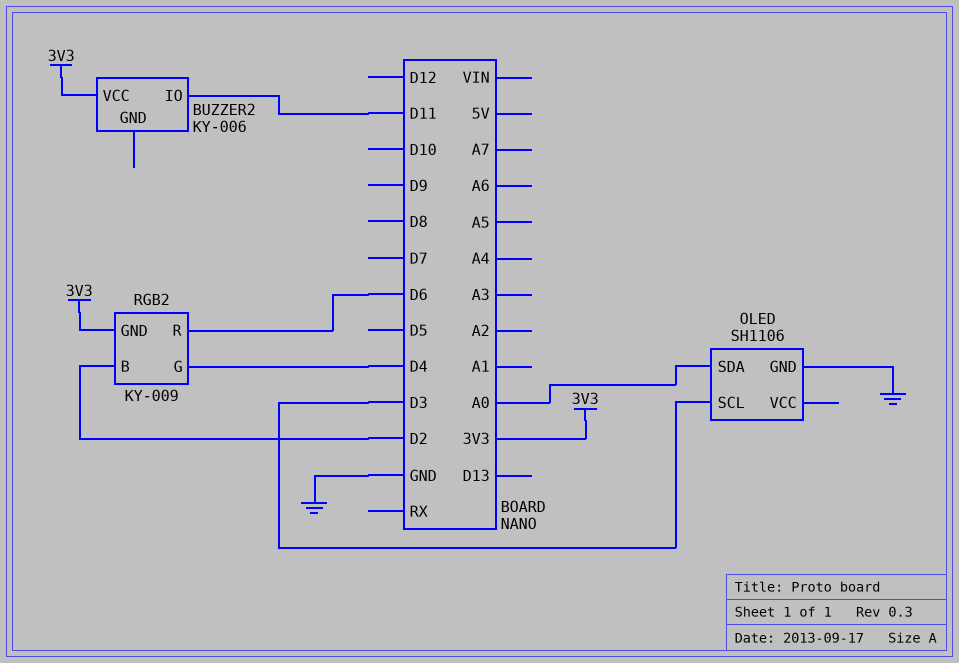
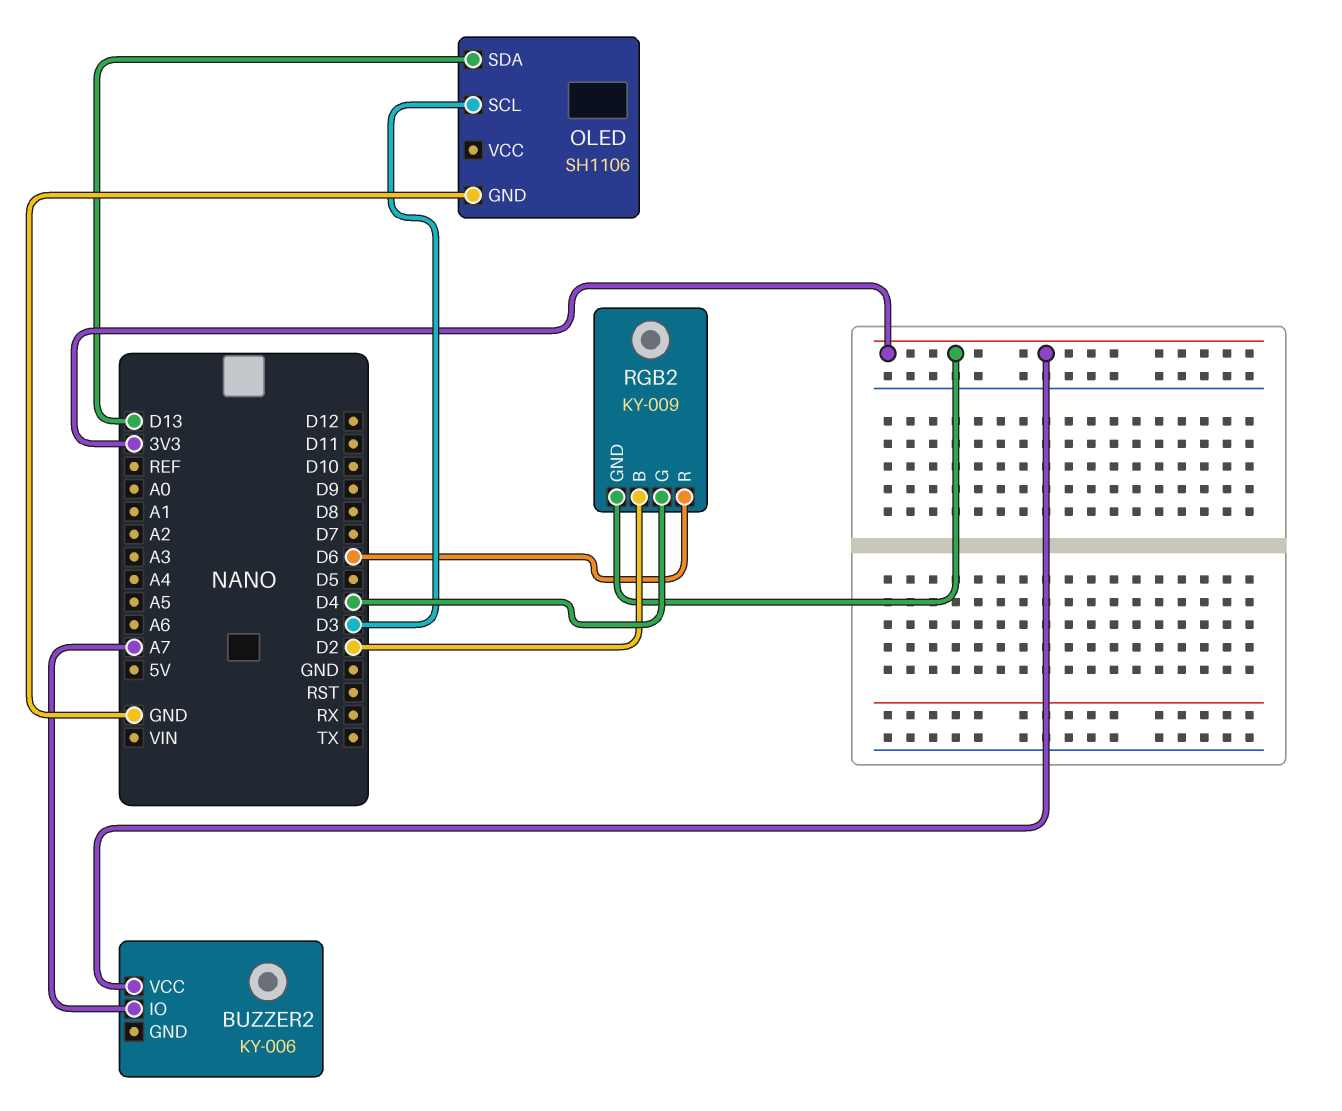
BUZZER2 pin IO: D11 -> A7
OLED pin SDA: A0 -> D13

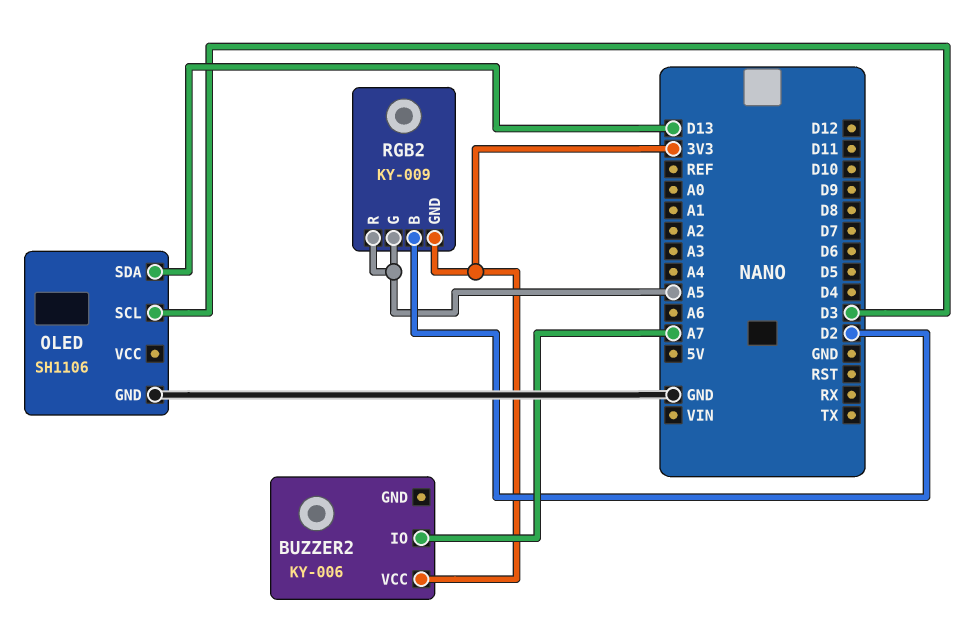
RGB2 pin G: D4 -> A5
RGB2 pin R: D6 -> A5

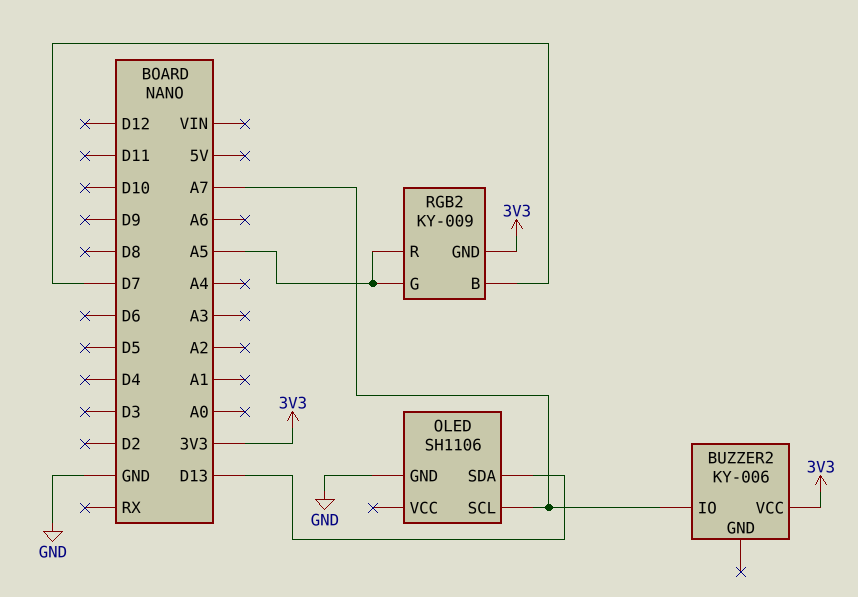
OLED pin SCL: D3 -> A7
RGB2 pin B: D2 -> D7

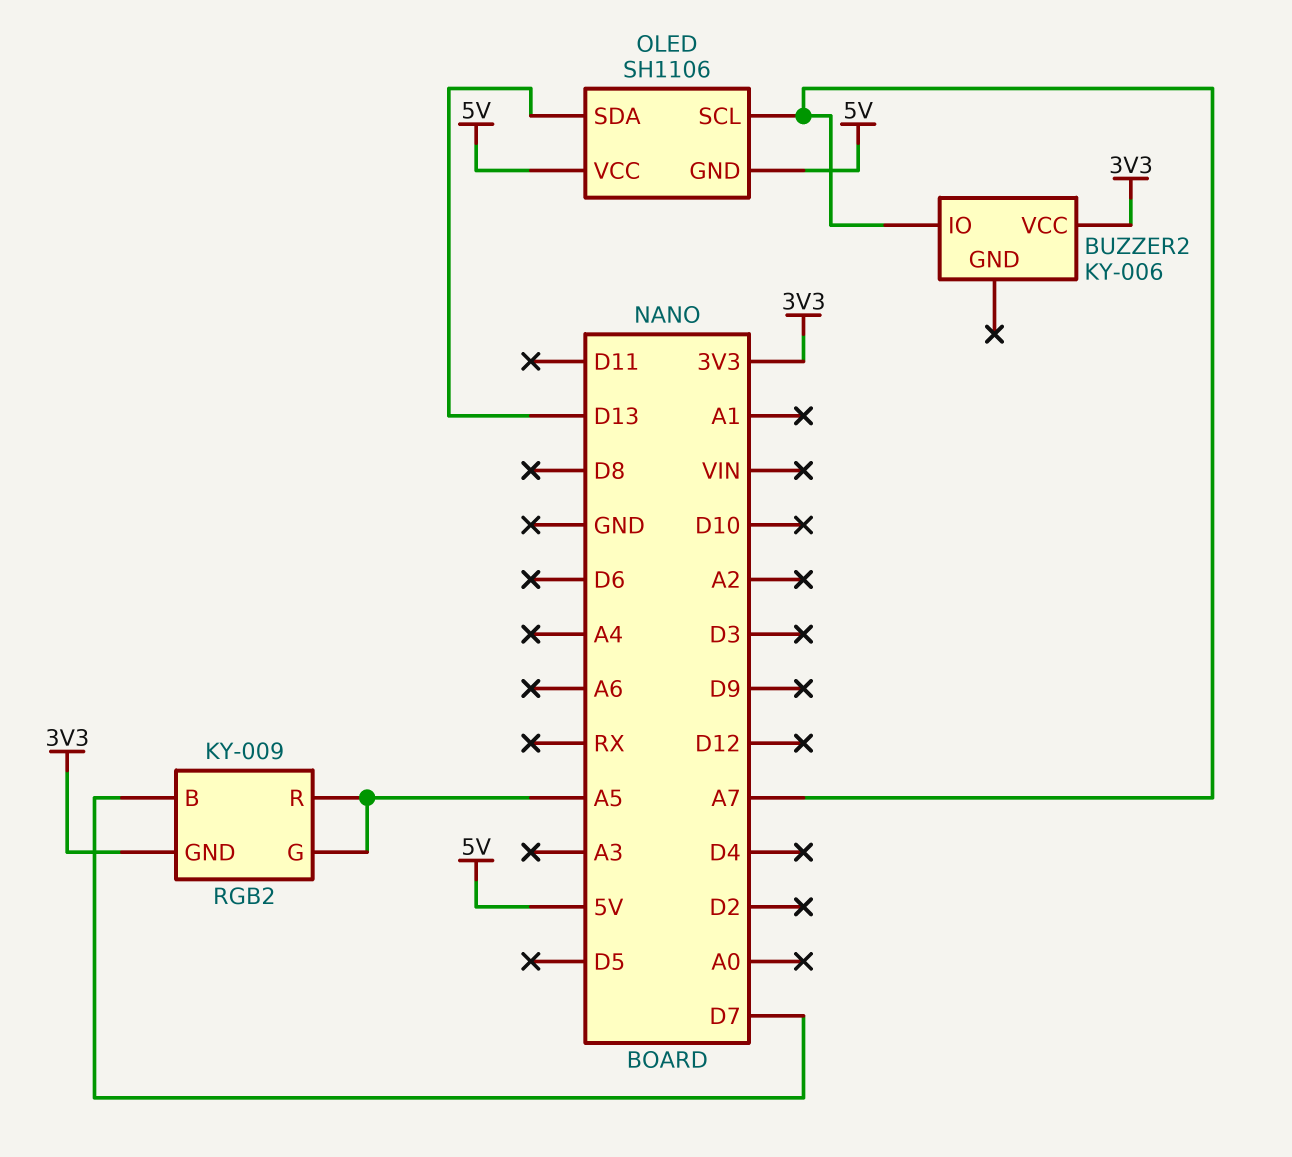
OLED pin GND: GND -> 5V
OLED pin VCC: none -> 5V

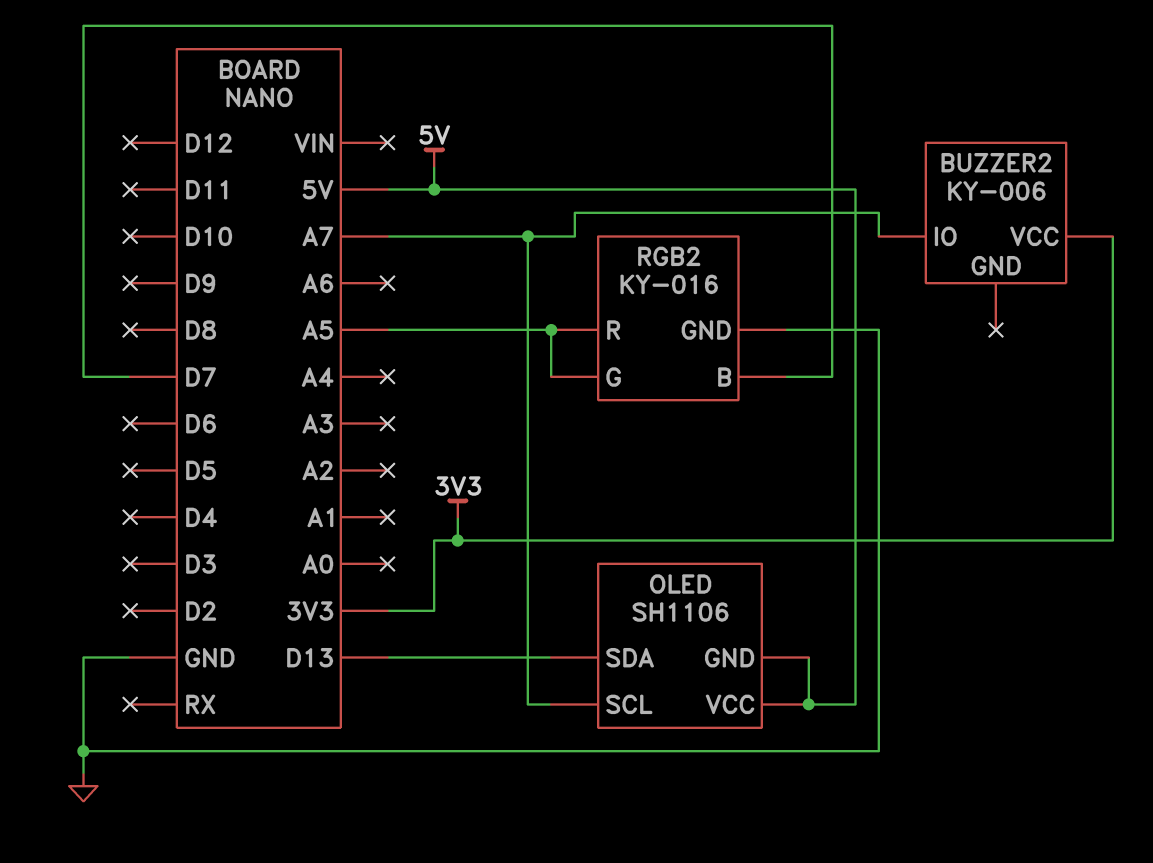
RGB2: KY-009 -> KY-016
RGB2 pin GND: 3V3 -> GND

